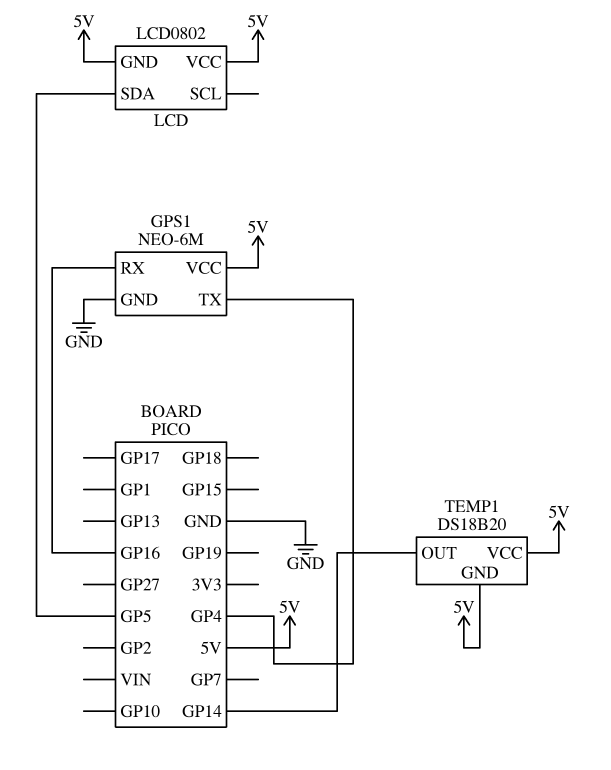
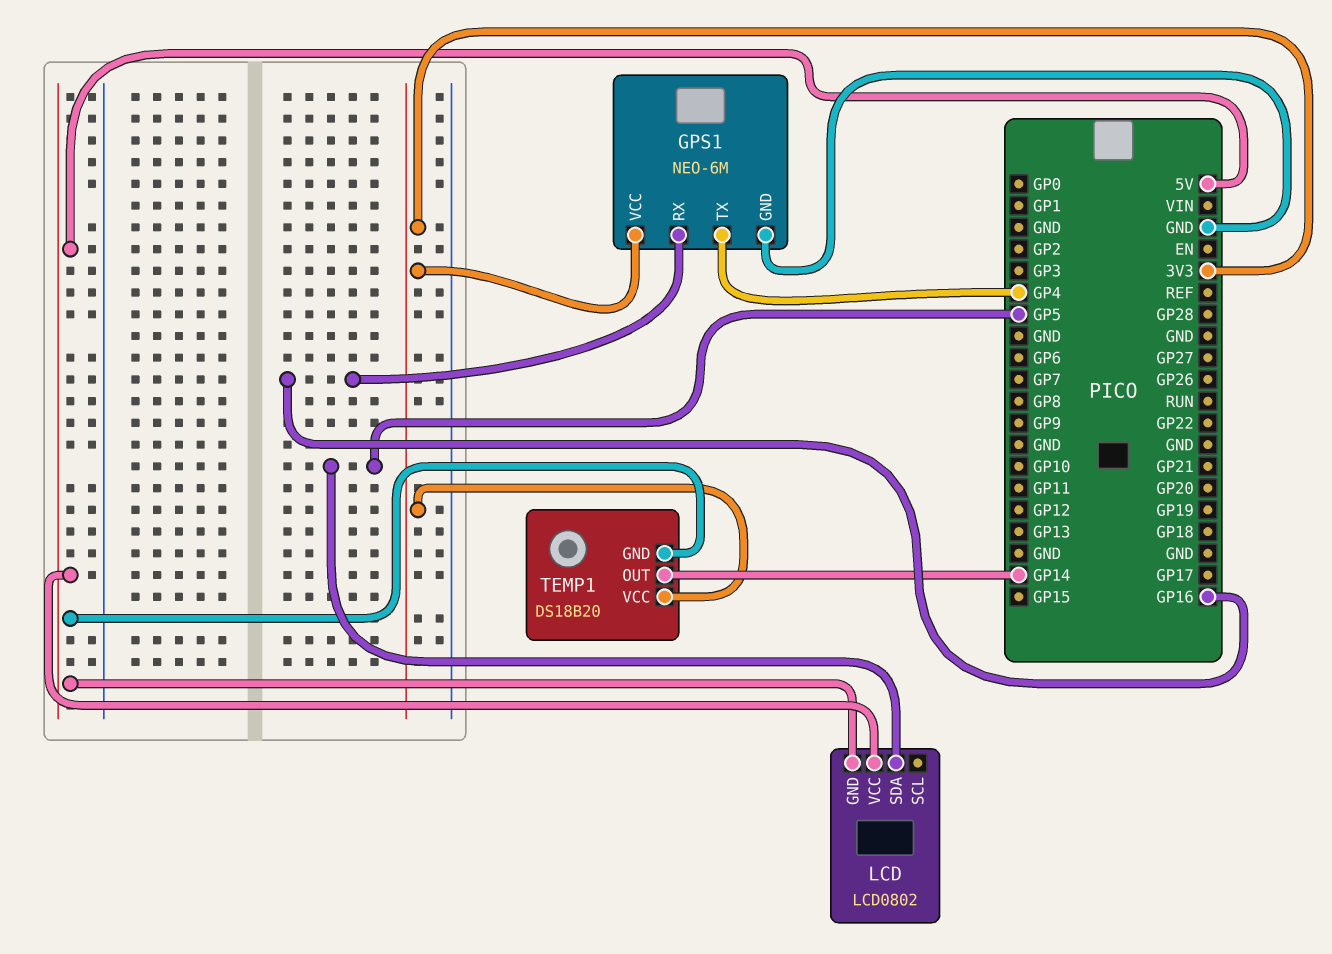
GPS1 pin VCC: 5V -> 3V3
TEMP1 pin VCC: 5V -> 3V3

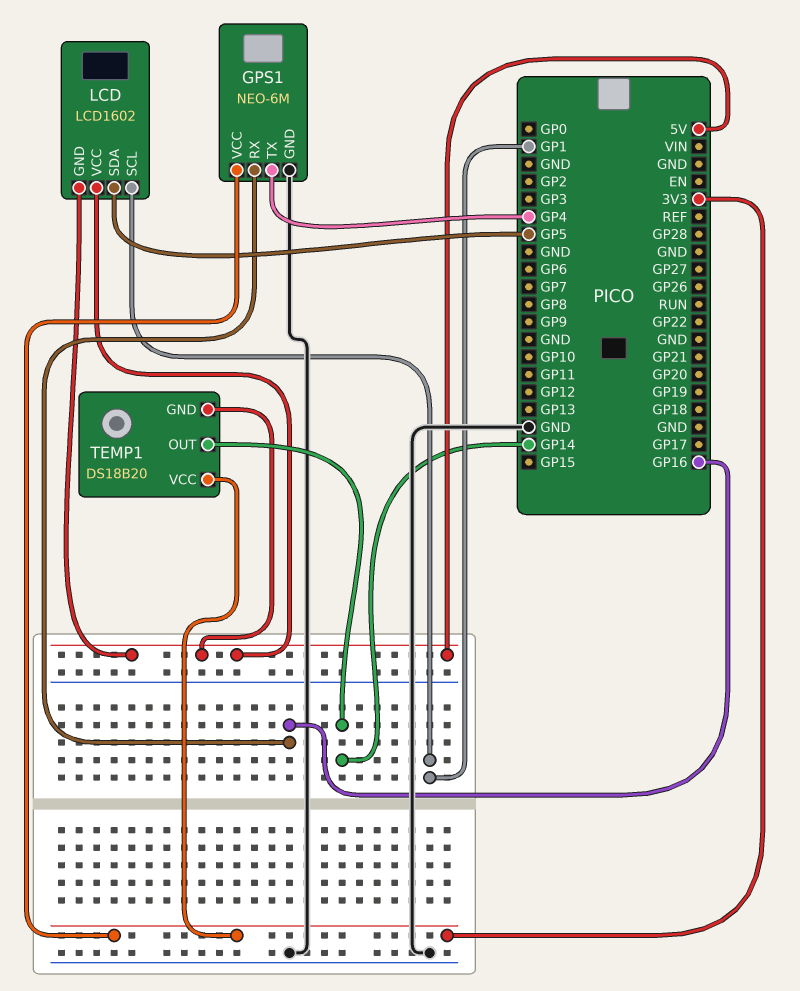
LCD: LCD0802 -> LCD1602
LCD pin SCL: none -> GP1

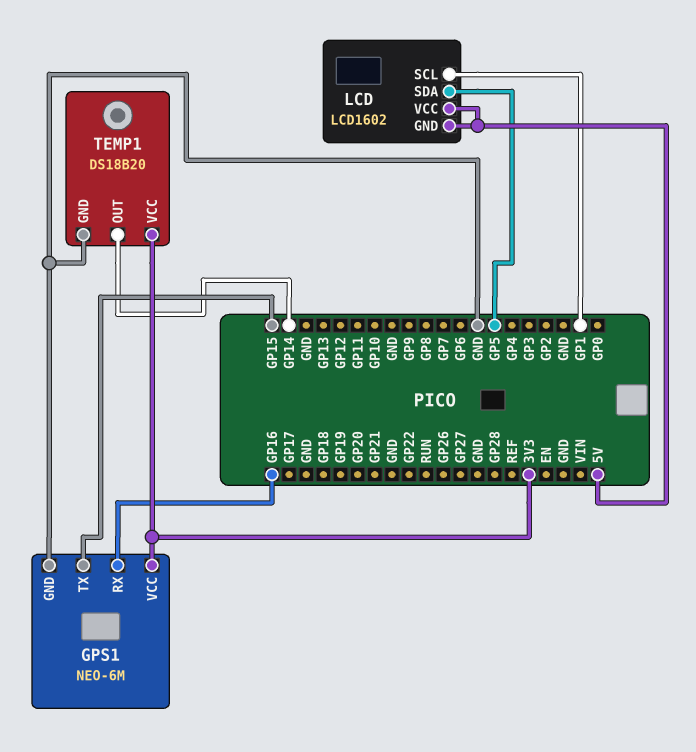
GPS1 pin TX: GP4 -> GP15
TEMP1 pin GND: 5V -> GND

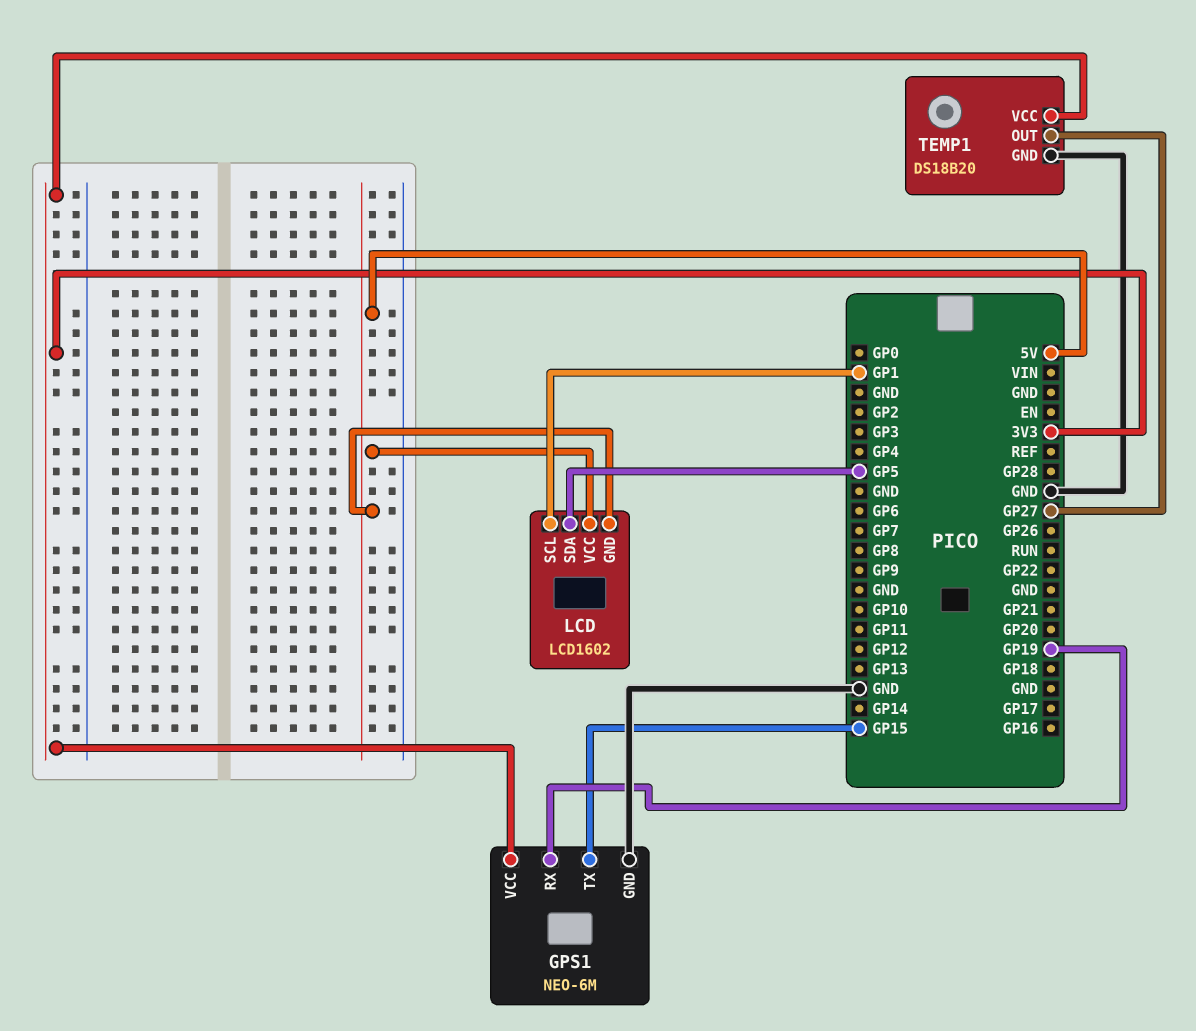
GPS1 pin RX: GP16 -> GP19
TEMP1 pin OUT: GP14 -> GP27

